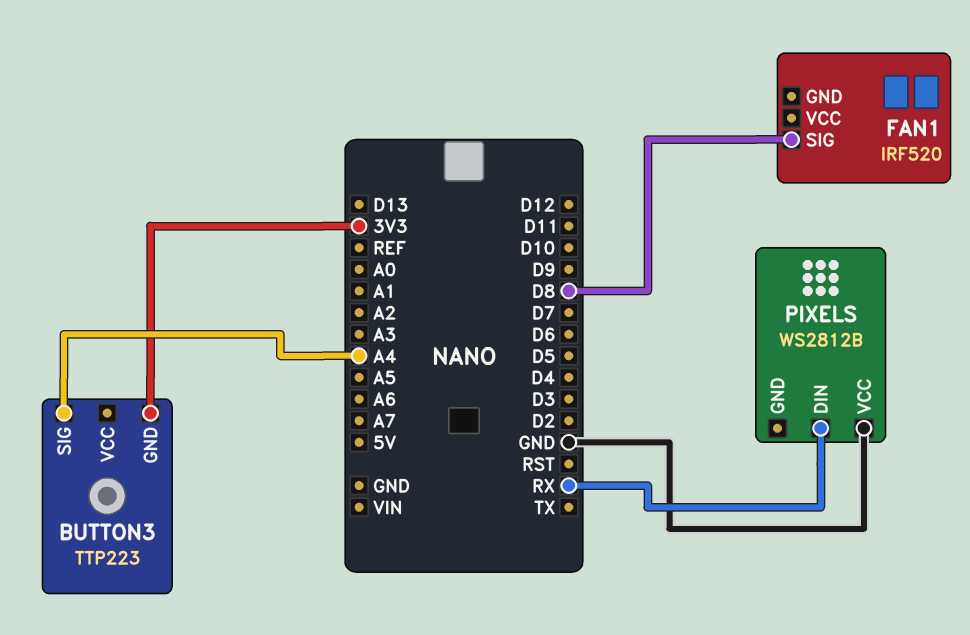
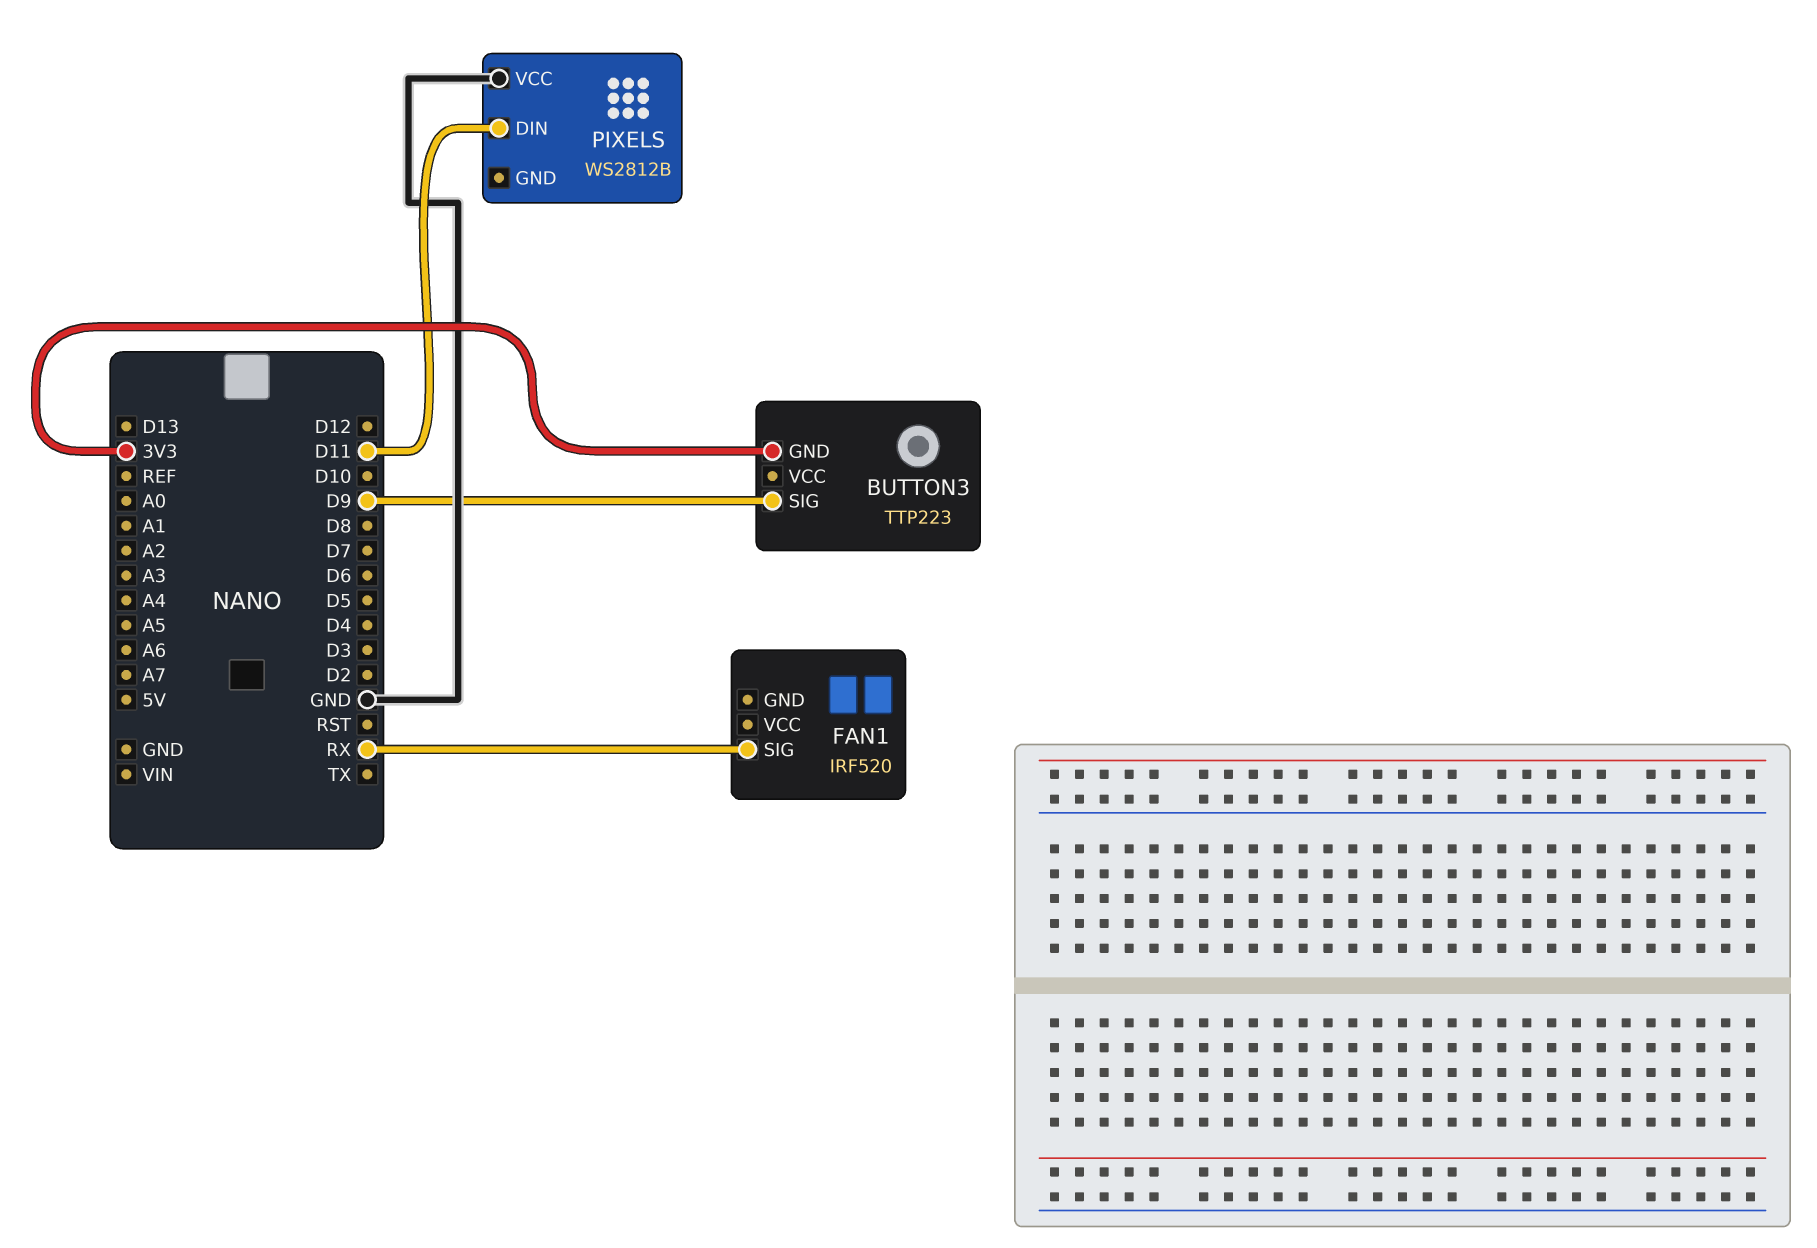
BUTTON3 pin SIG: A4 -> D9
FAN1 pin SIG: D8 -> RX
PIXELS pin DIN: RX -> D11

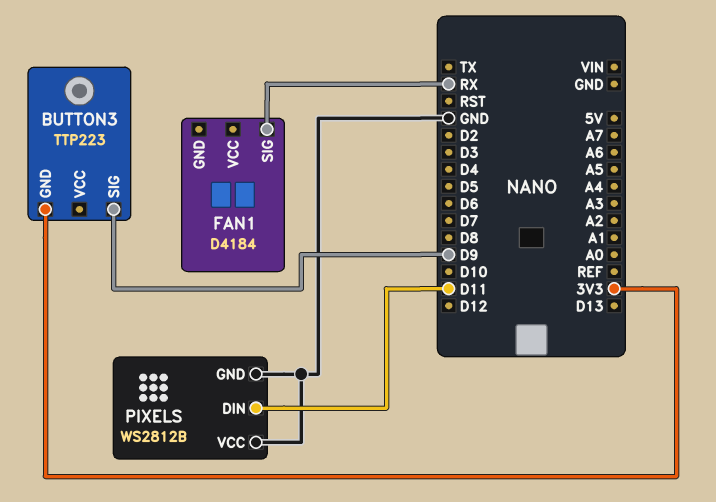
FAN1: IRF520 -> D4184
PIXELS pin GND: none -> GND

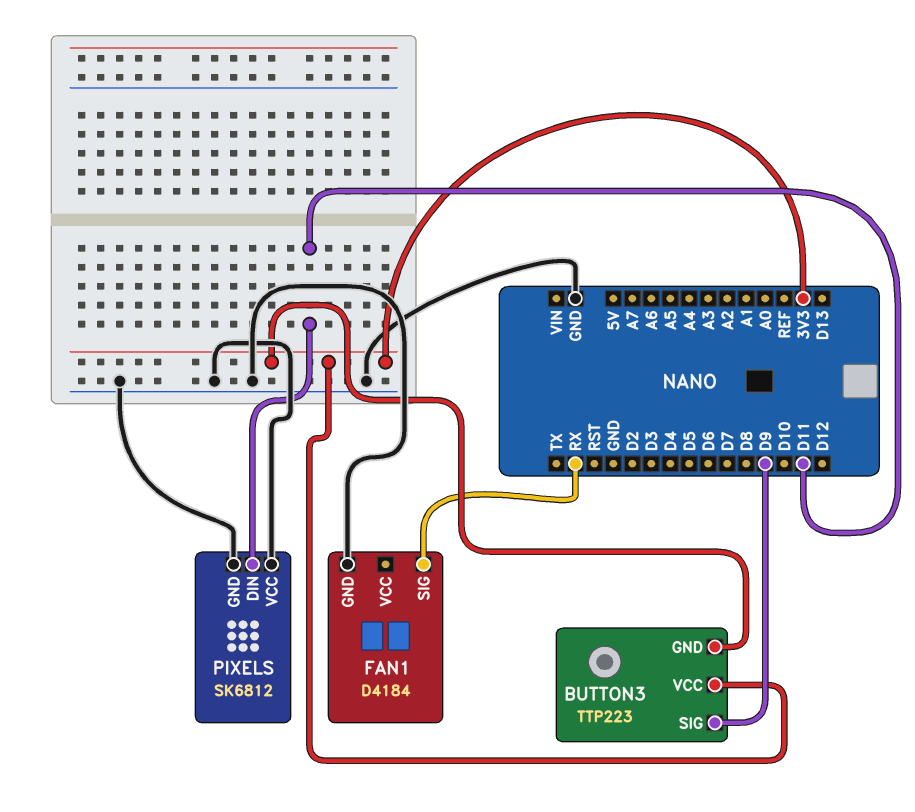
BUTTON3 pin VCC: none -> 3V3
FAN1 pin GND: none -> GND
PIXELS: WS2812B -> SK6812

